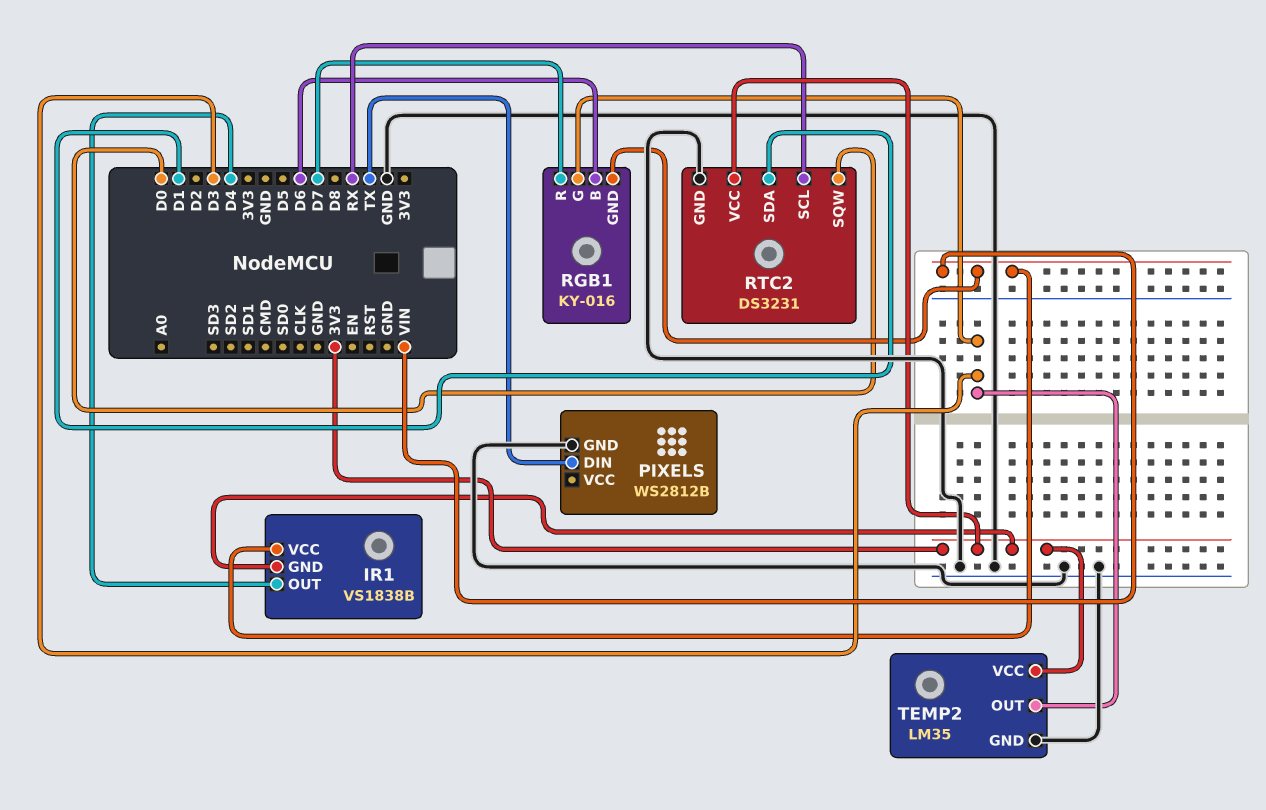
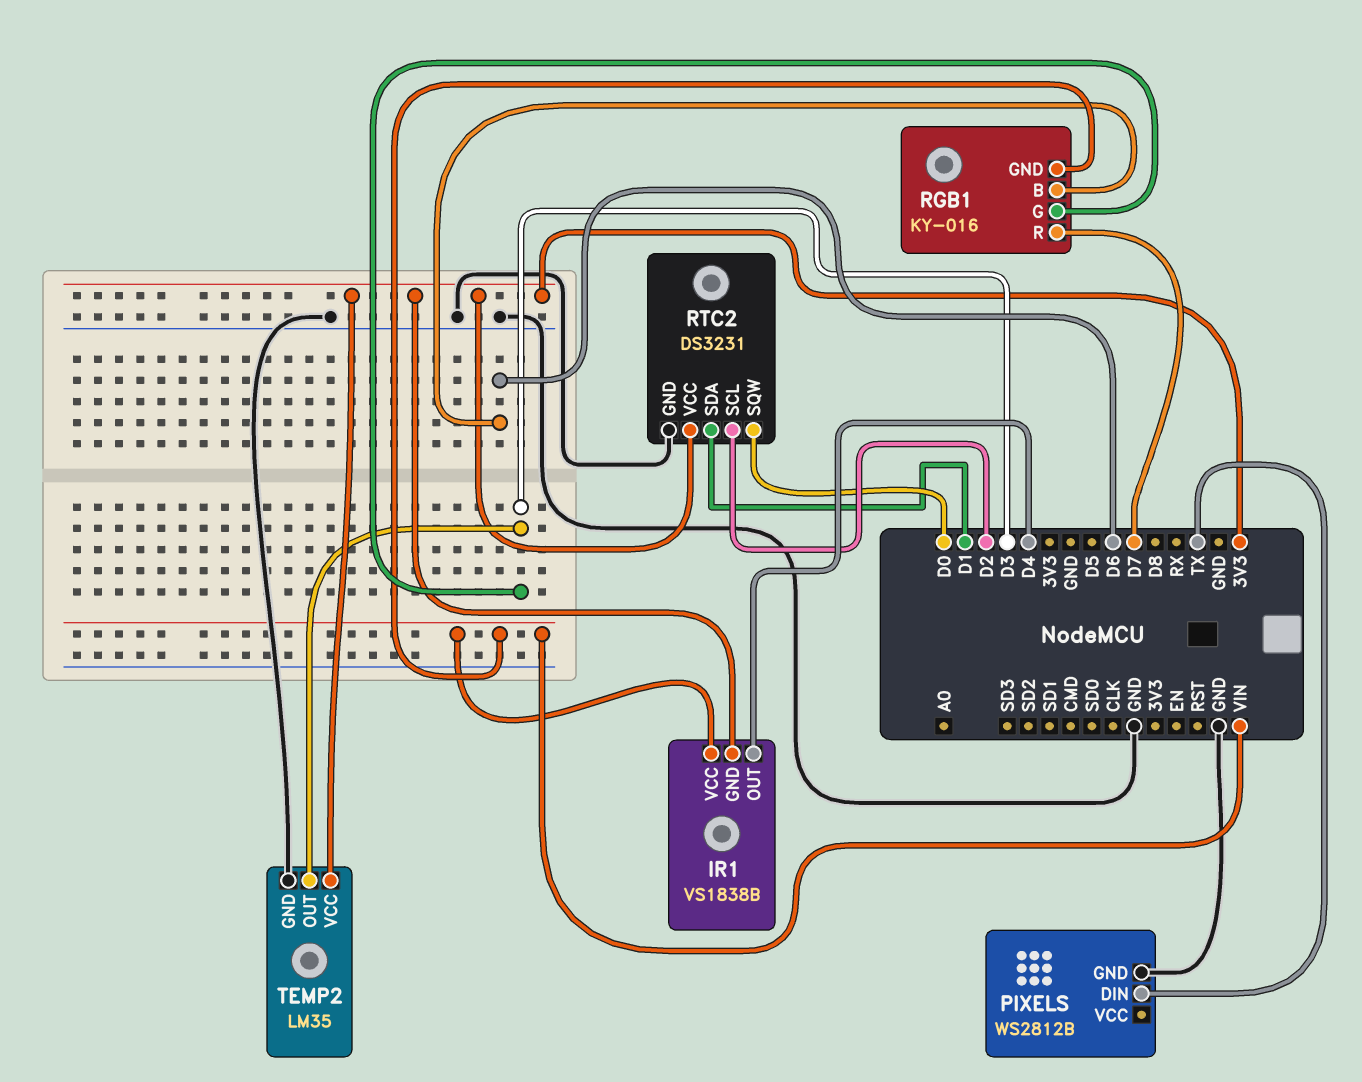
RTC2 pin SCL: RX -> D2

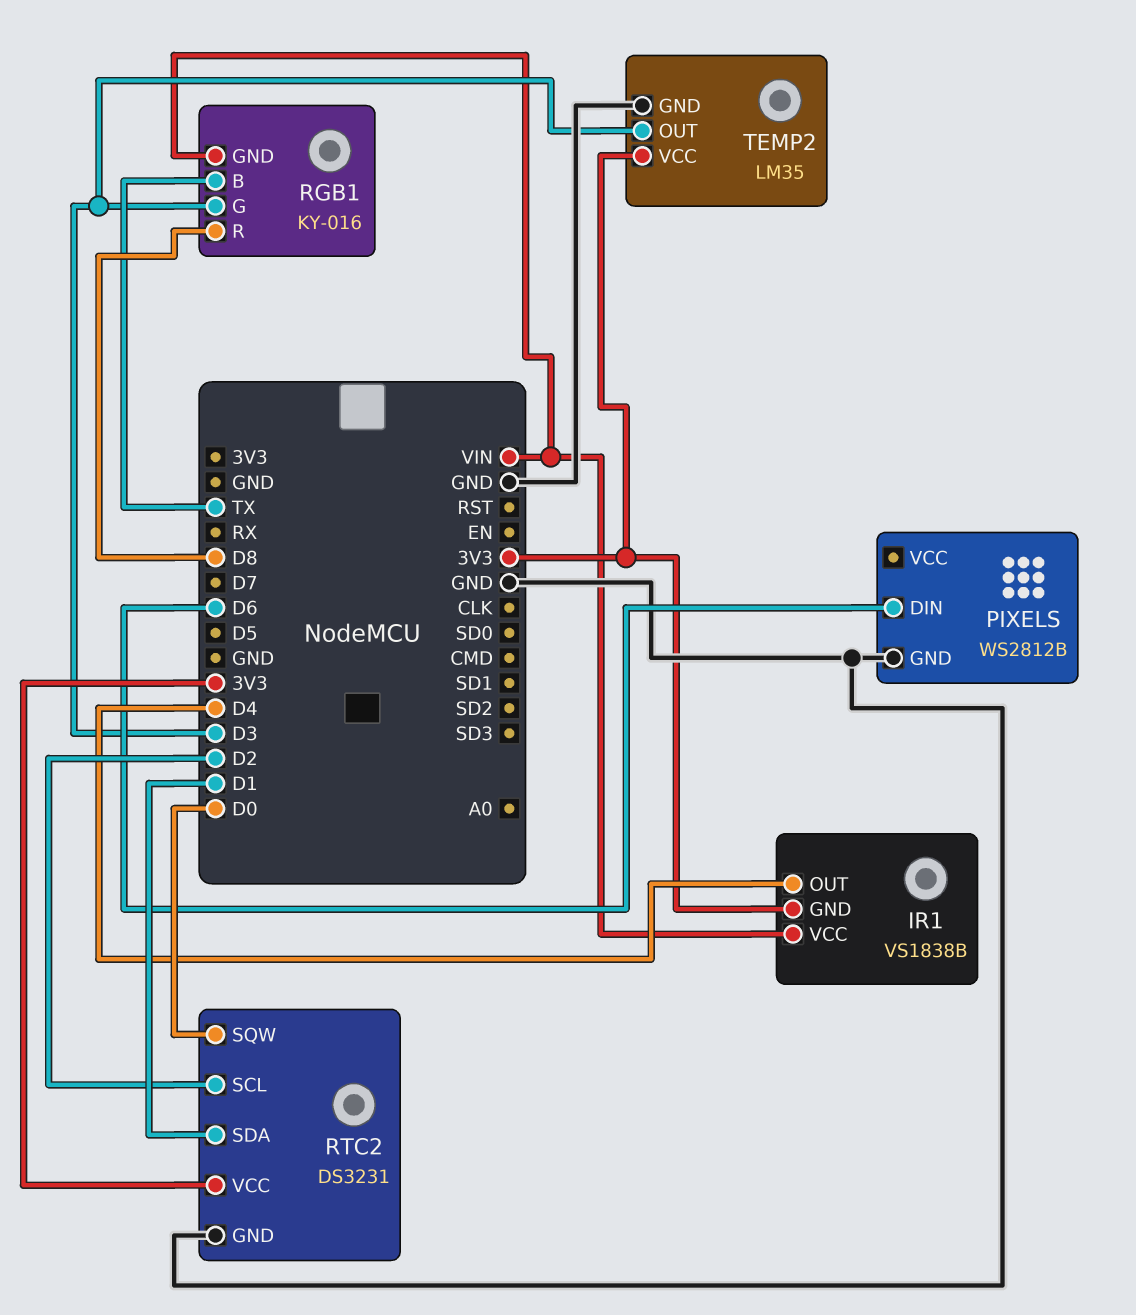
PIXELS pin DIN: TX -> D6
RGB1 pin B: D6 -> TX
RGB1 pin R: D7 -> D8

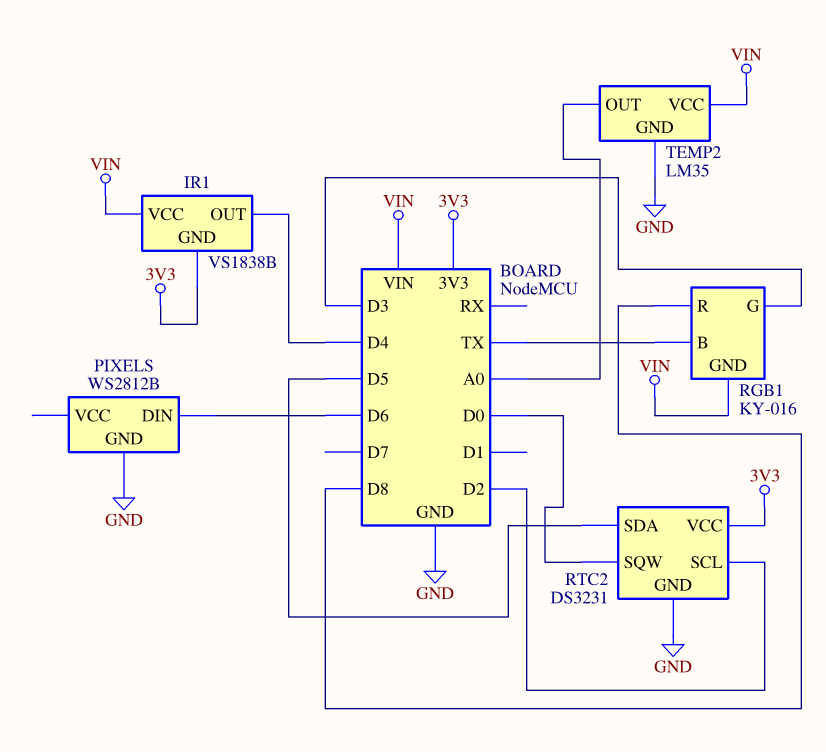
RTC2 pin SDA: D1 -> D5
TEMP2 pin OUT: D3 -> A0
TEMP2 pin VCC: 3V3 -> VIN

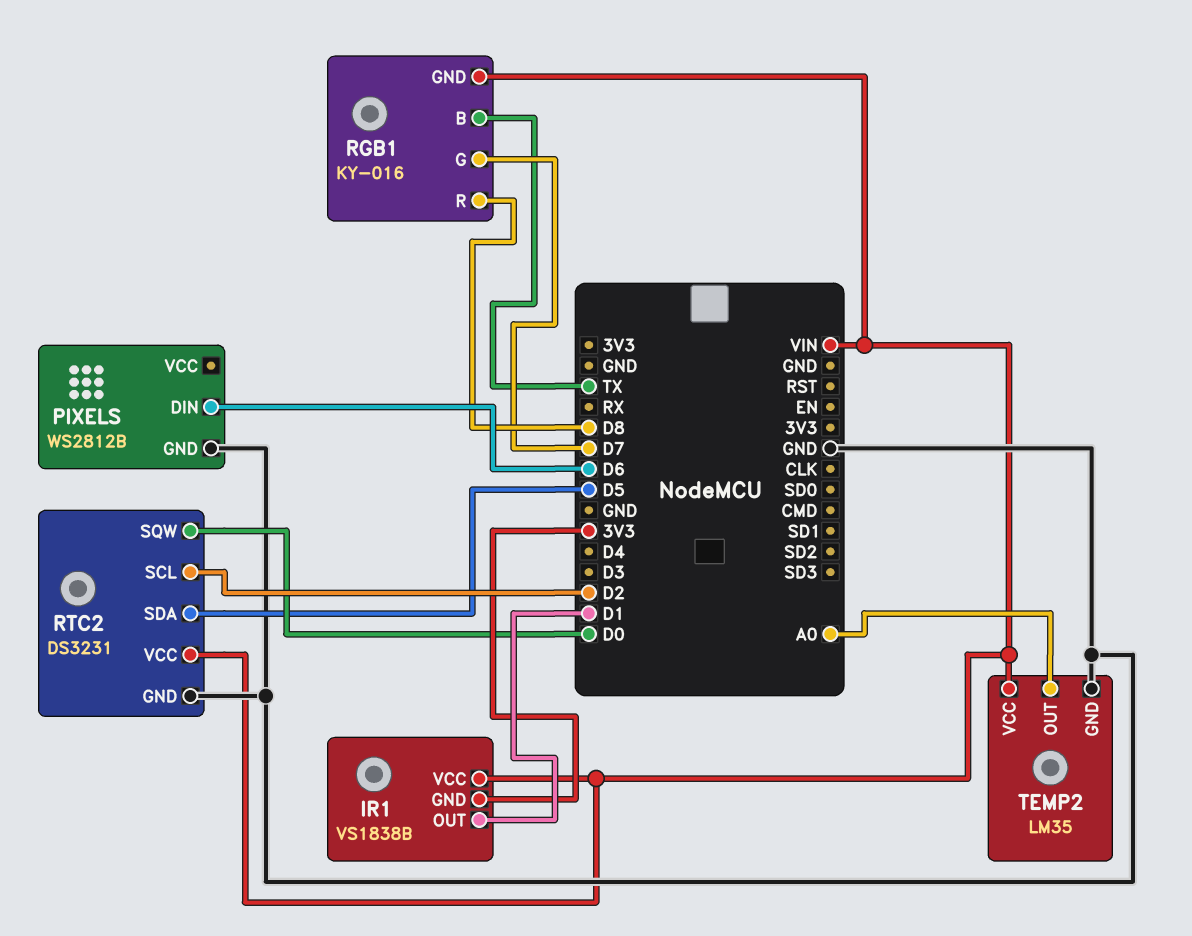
IR1 pin OUT: D4 -> D1
RGB1 pin G: D3 -> D7
RTC2 pin VCC: 3V3 -> VIN

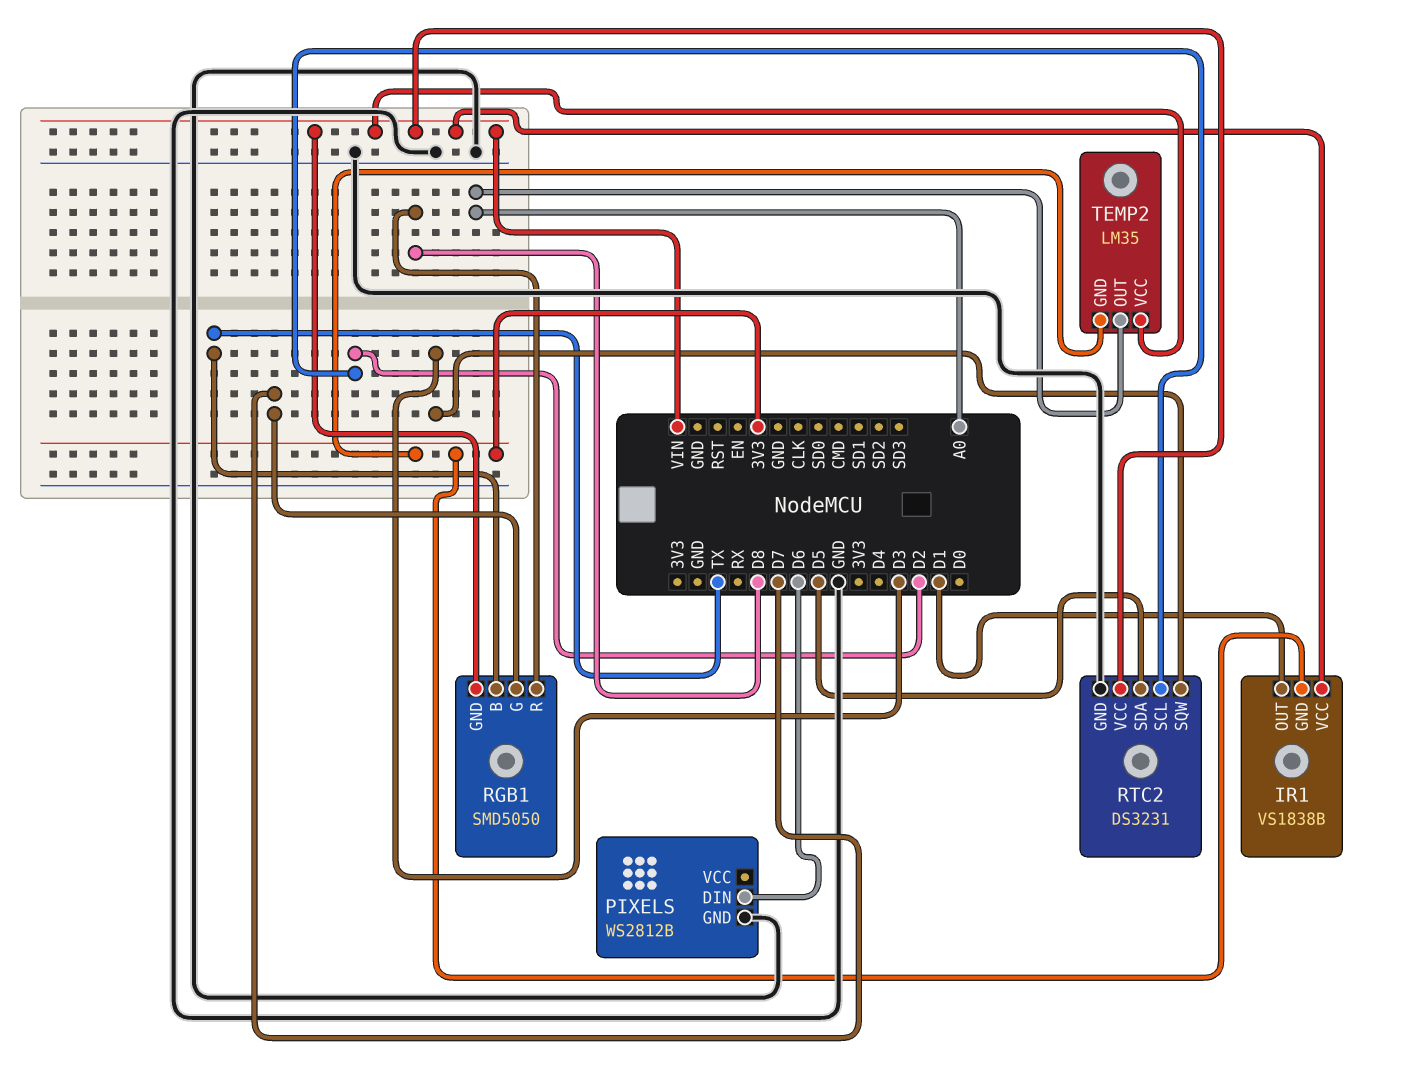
RGB1: KY-016 -> SMD5050
RTC2 pin SQW: D0 -> D3
TEMP2 pin GND: GND -> 3V3

